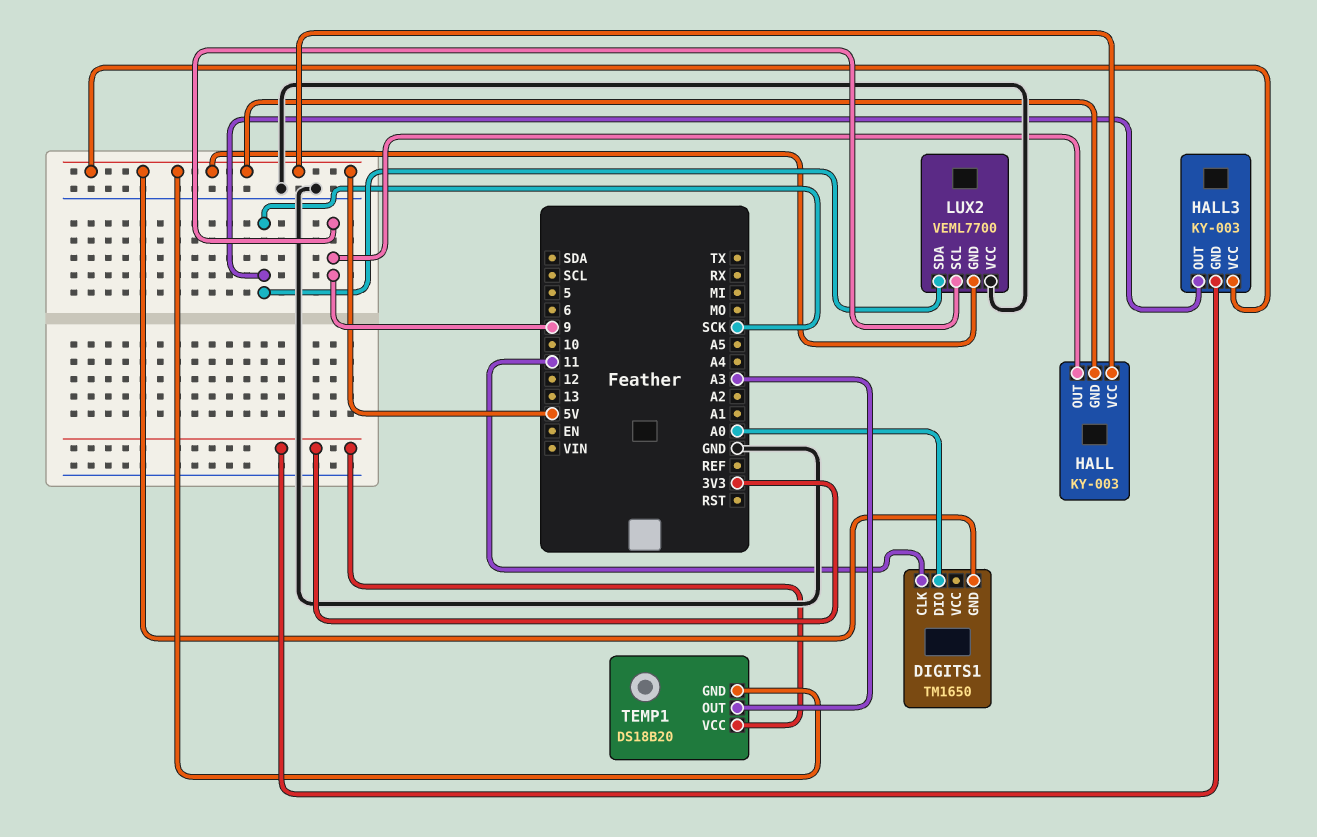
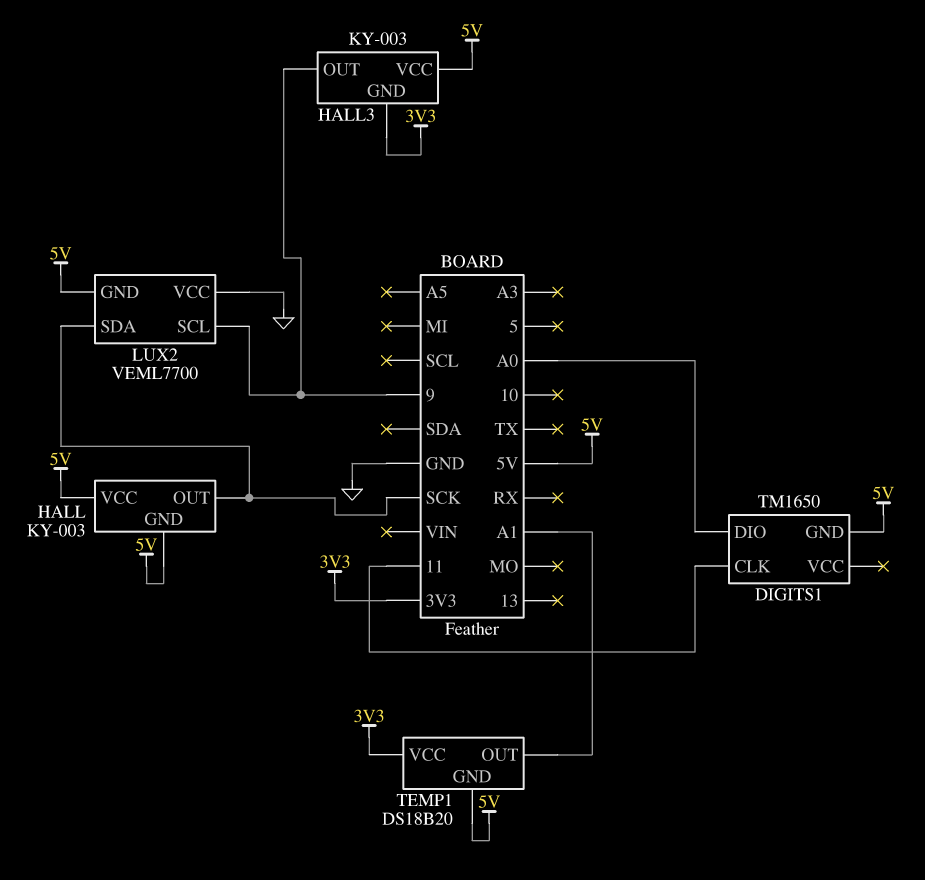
HALL pin OUT: 9 -> SCK
HALL3 pin OUT: SCK -> 9
TEMP1 pin OUT: A3 -> A1

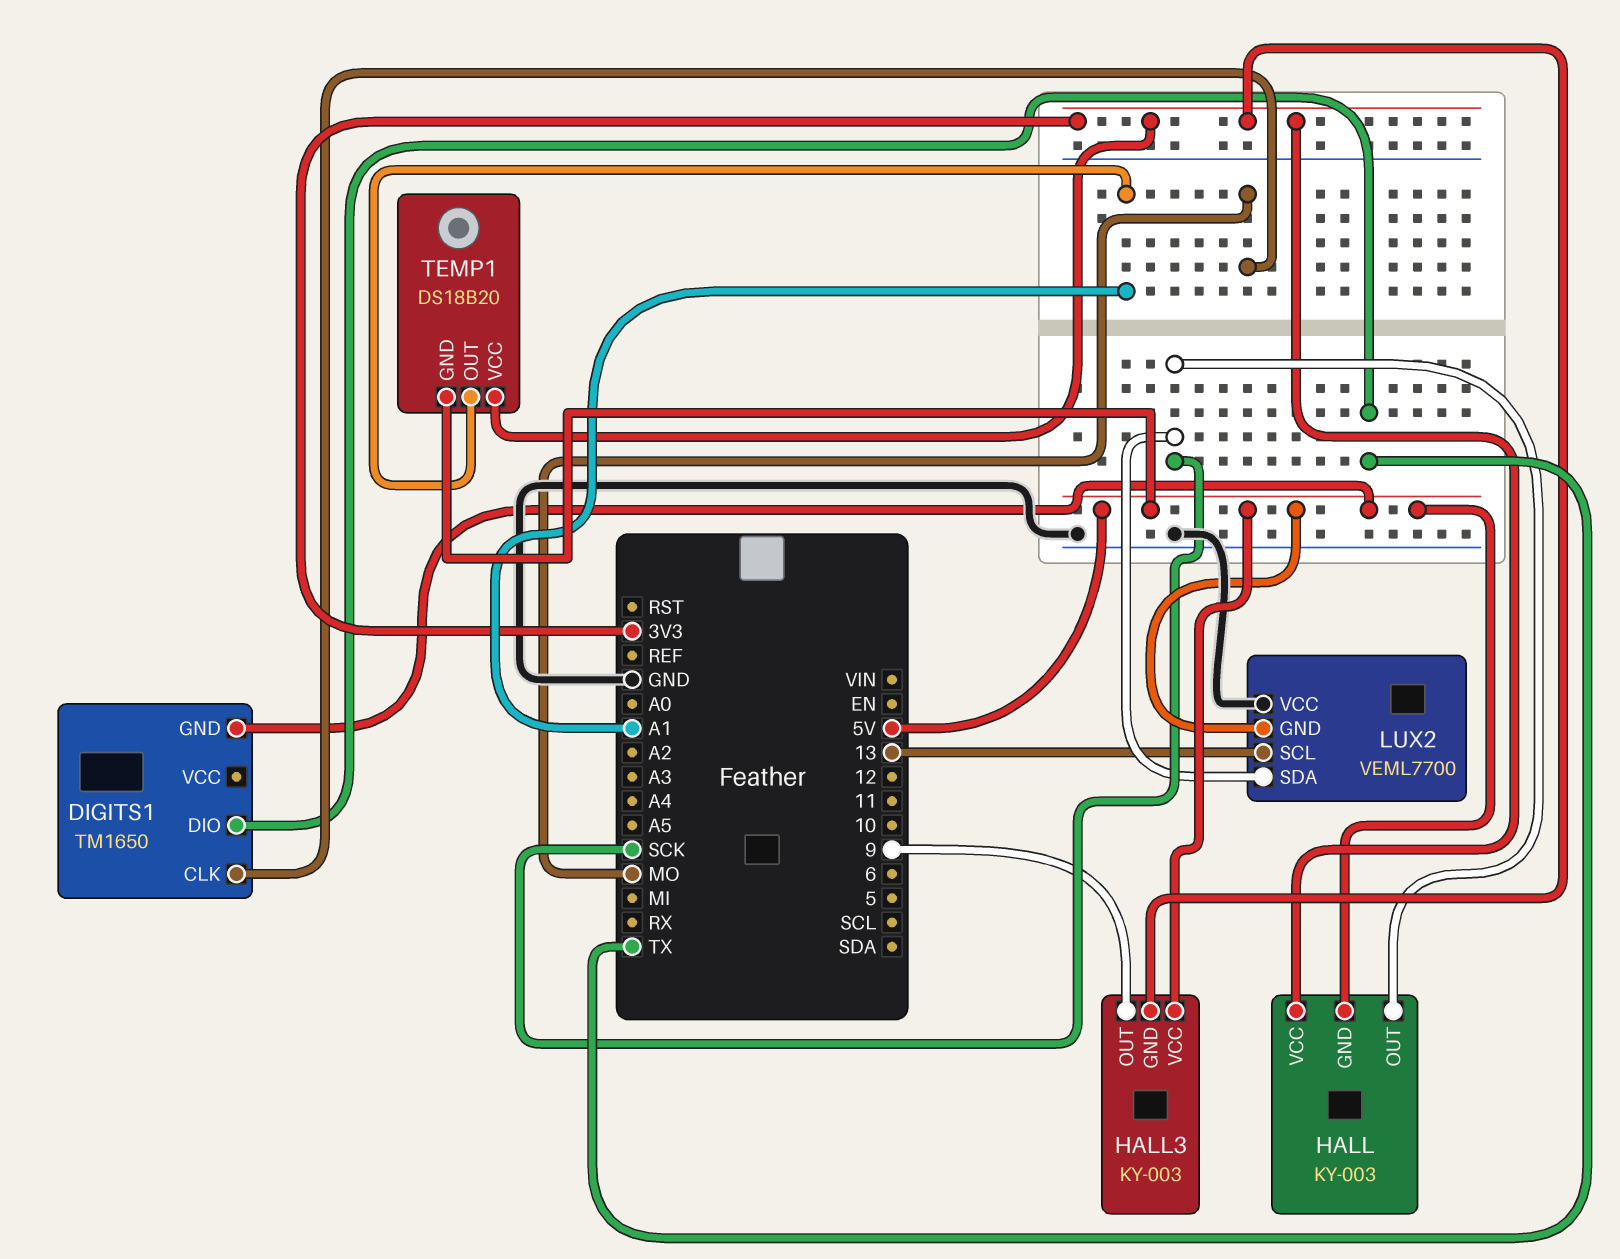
DIGITS1 pin CLK: 11 -> MO
DIGITS1 pin DIO: A0 -> TX
HALL pin VCC: 5V -> 3V3
LUX2 pin SCL: 9 -> 13

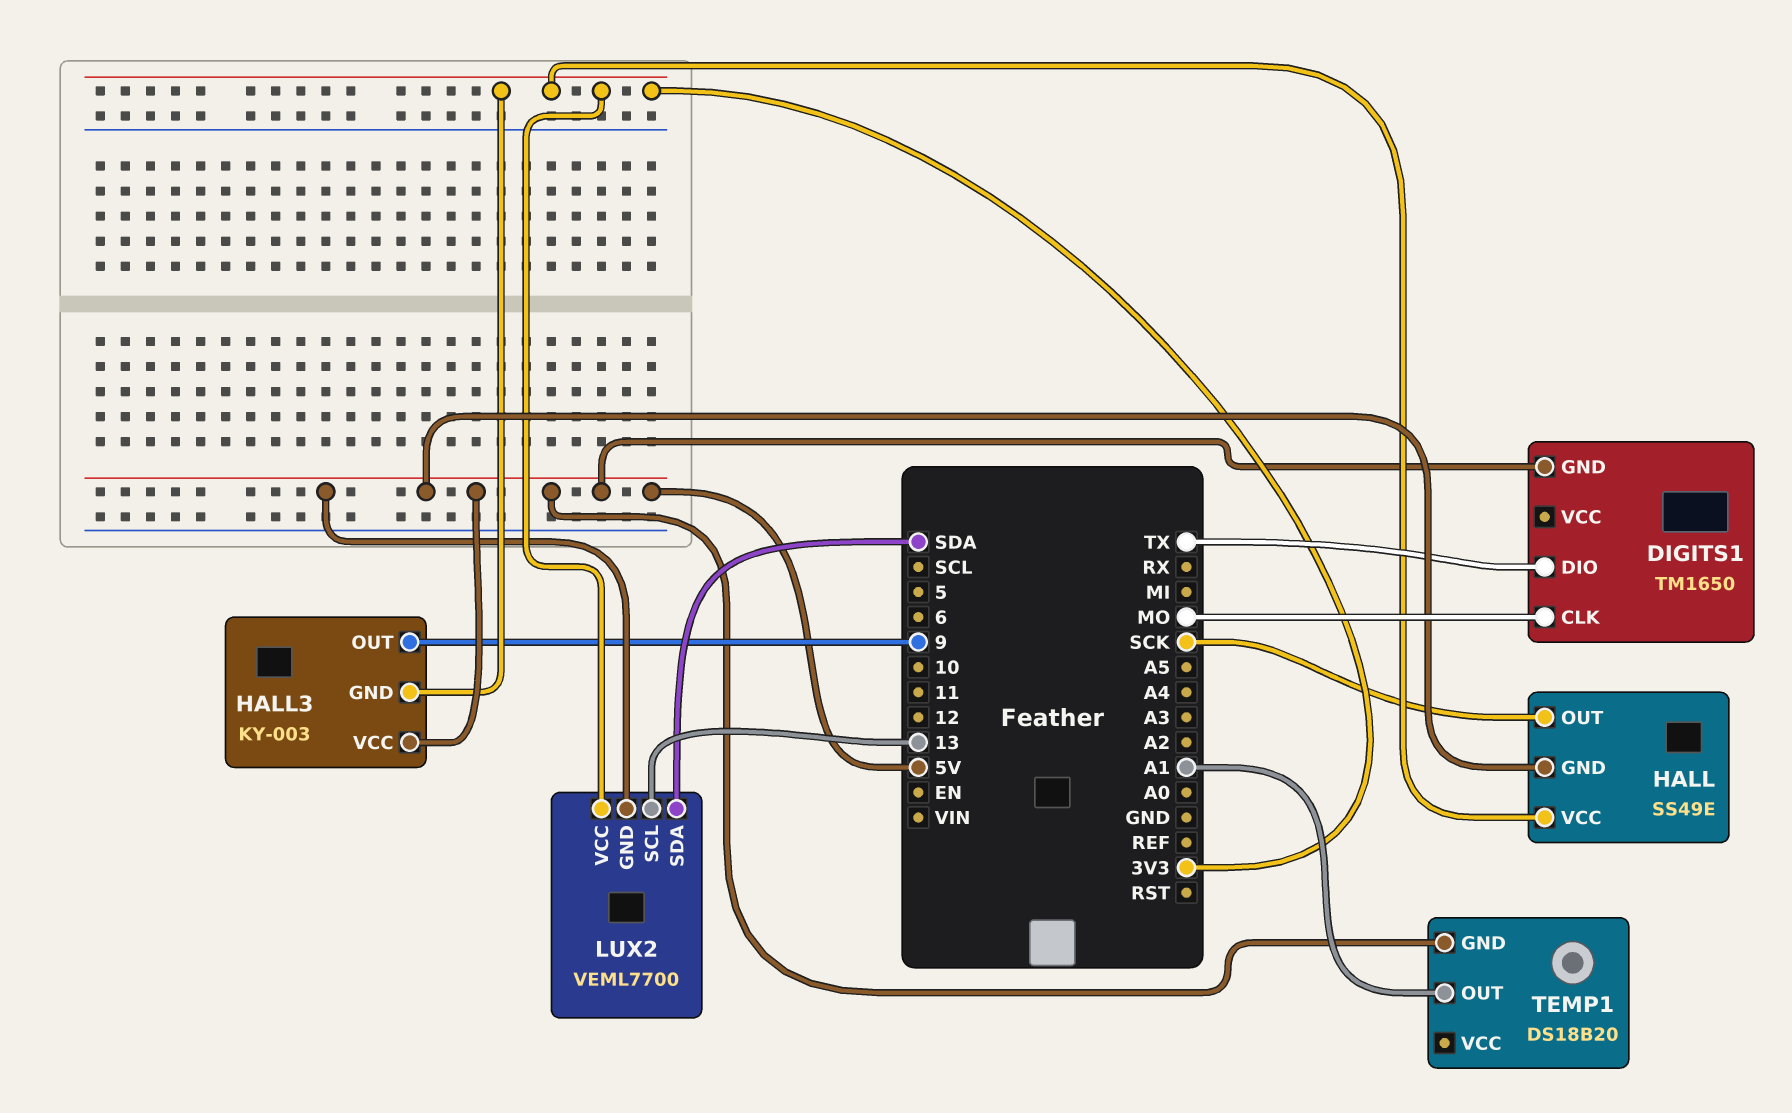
HALL: KY-003 -> SS49E
LUX2 pin SDA: SCK -> SDA
LUX2 pin VCC: GND -> 3V3
TEMP1 pin VCC: 3V3 -> none

